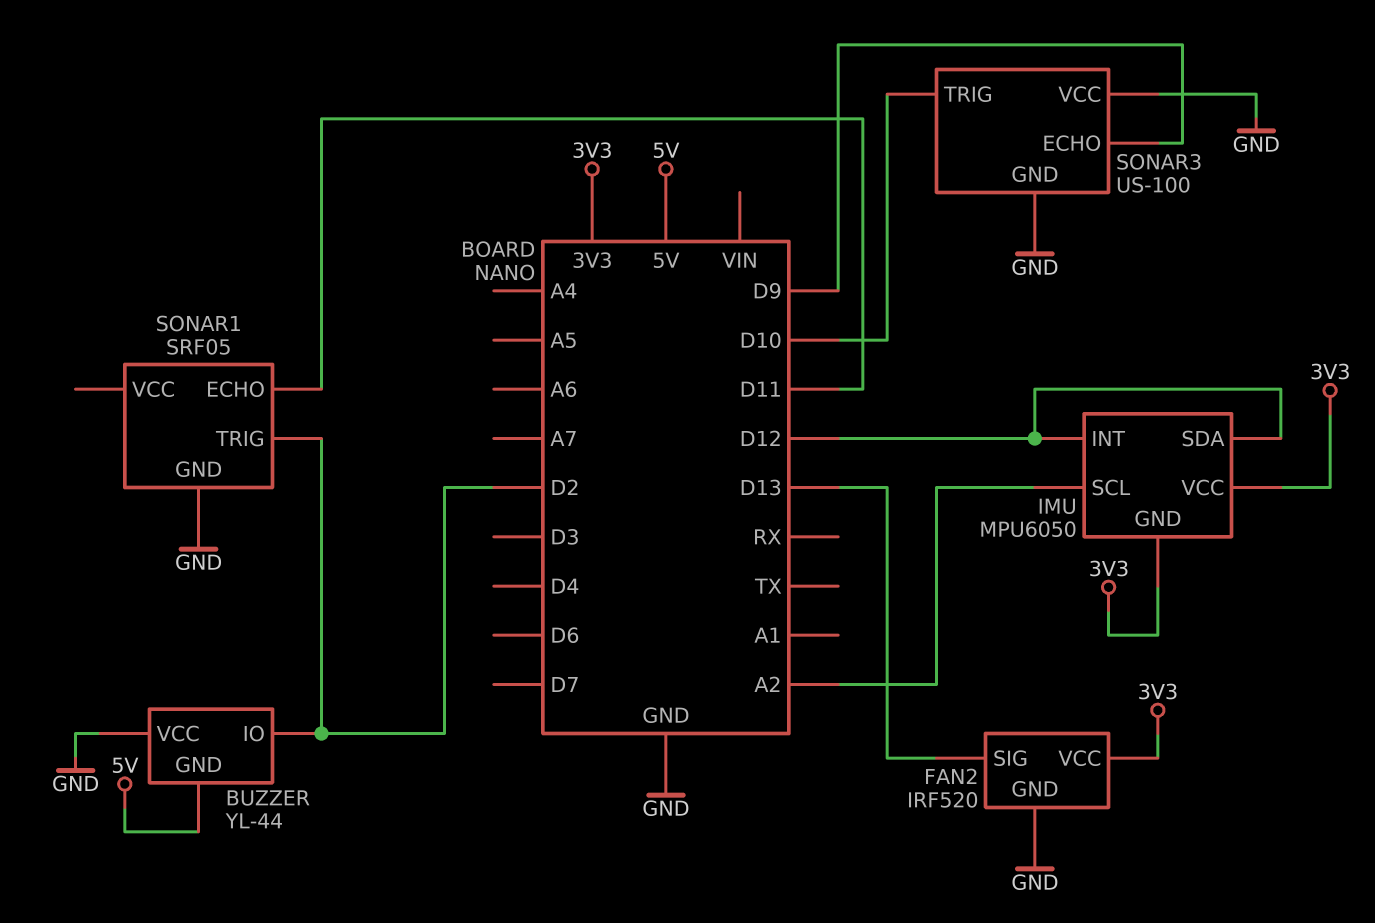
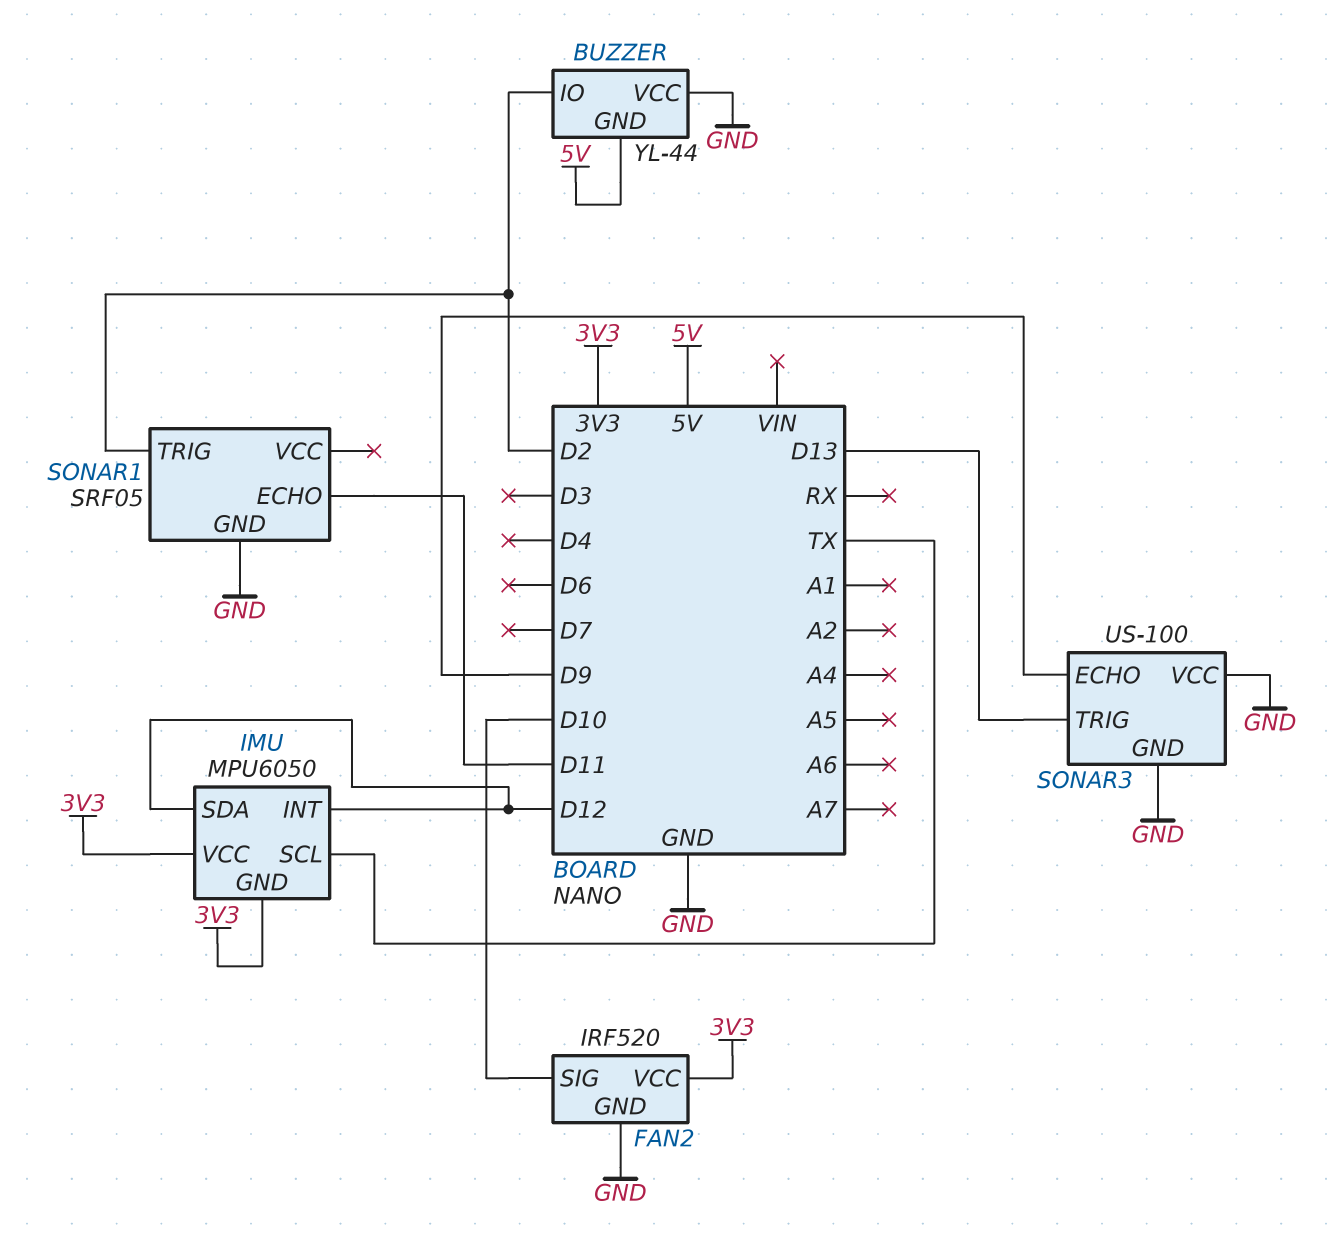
FAN2 pin SIG: D13 -> D10
IMU pin SCL: A2 -> TX
SONAR3 pin TRIG: D10 -> D13

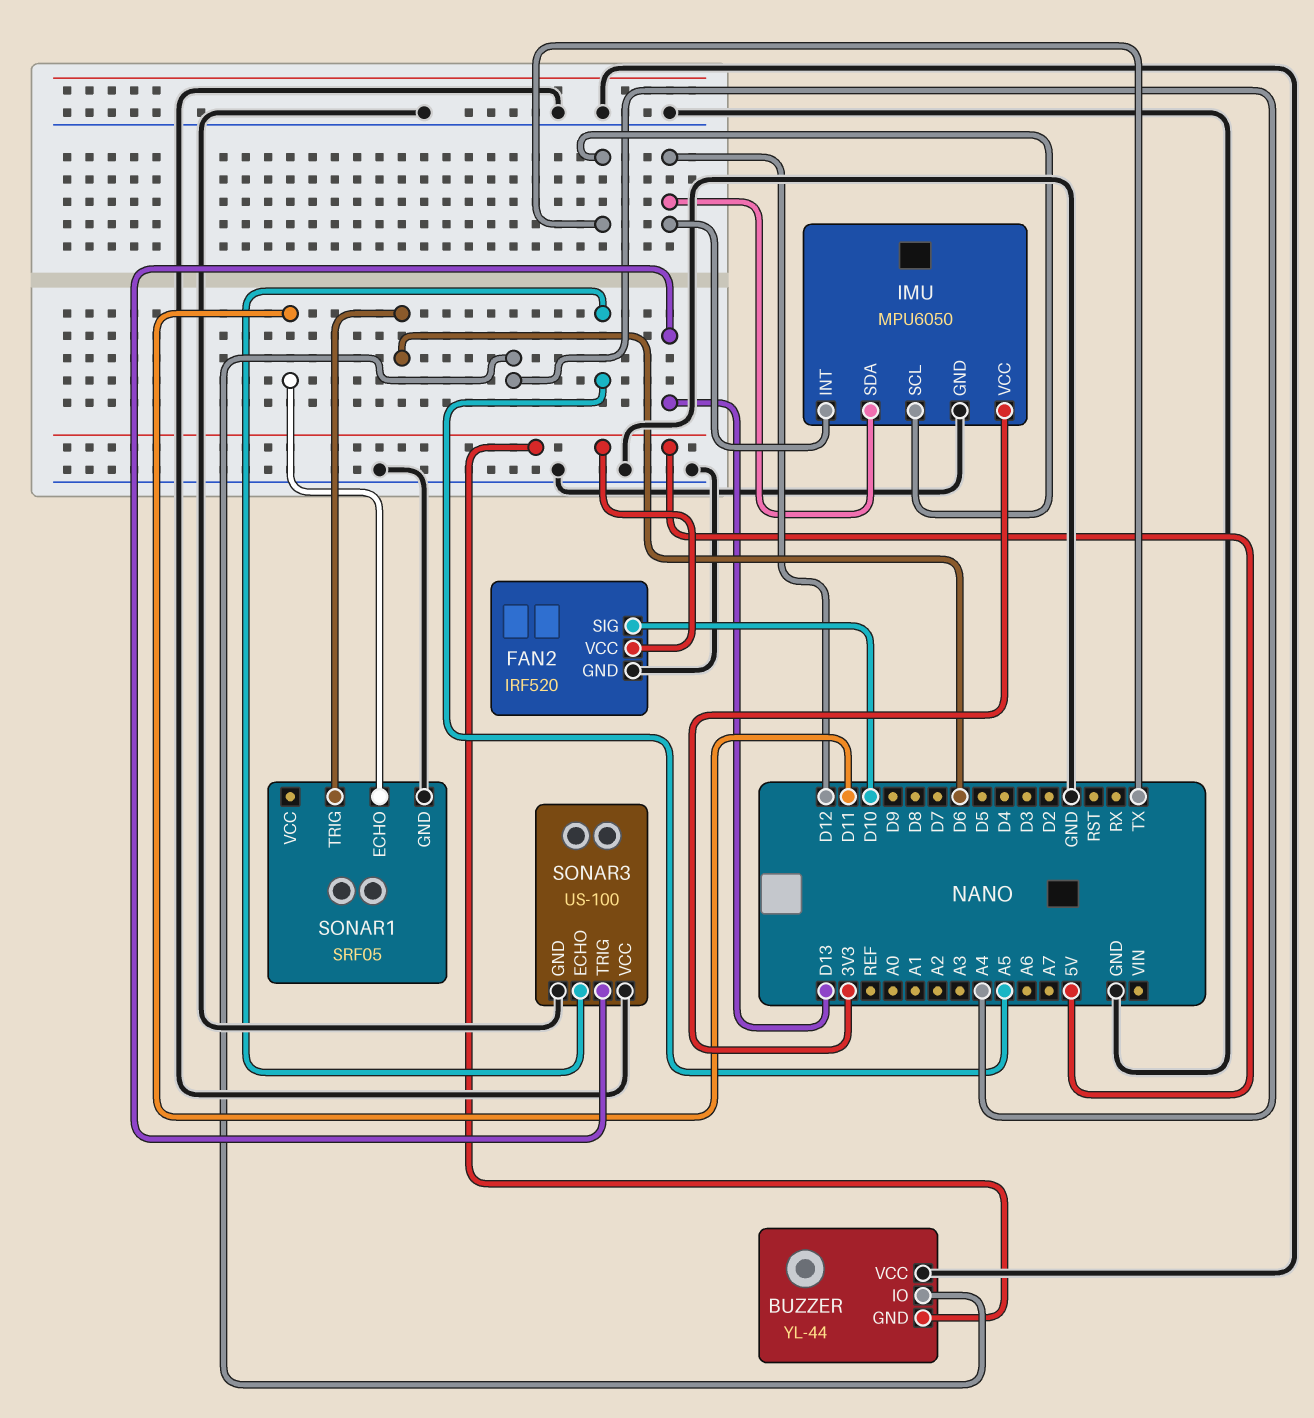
BUZZER pin IO: D2 -> A4
FAN2 pin VCC: 3V3 -> 5V
IMU pin GND: 3V3 -> GND
SONAR1 pin TRIG: D2 -> D6
SONAR3 pin ECHO: D9 -> A5

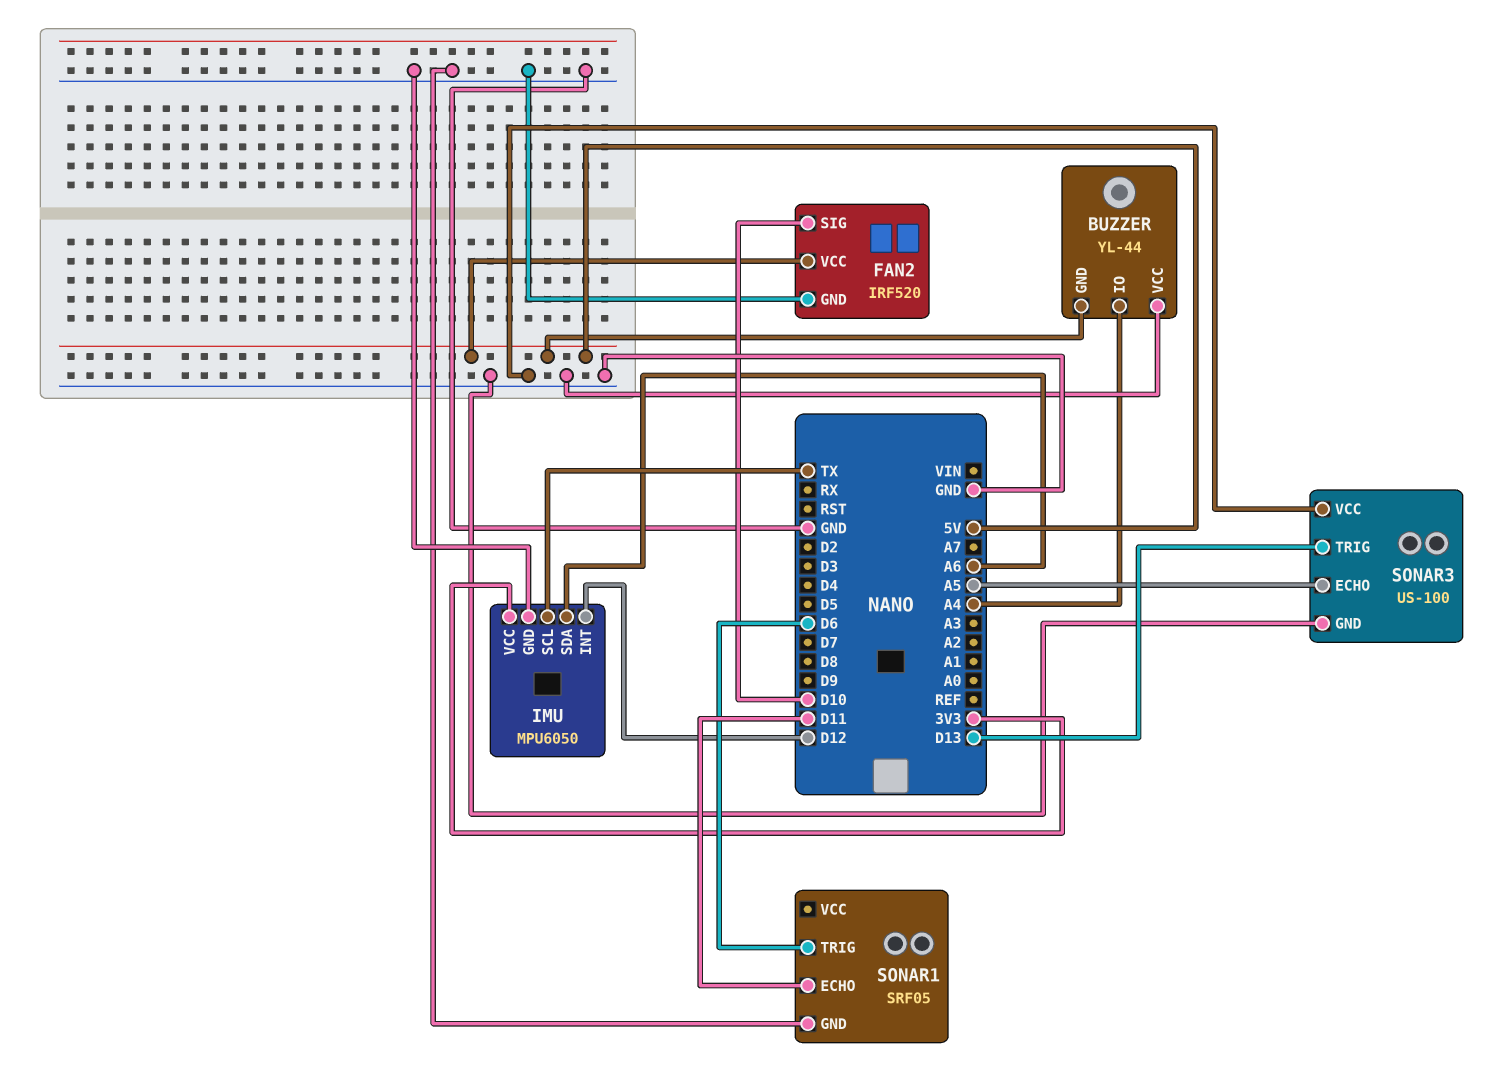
IMU pin SDA: D12 -> A6

